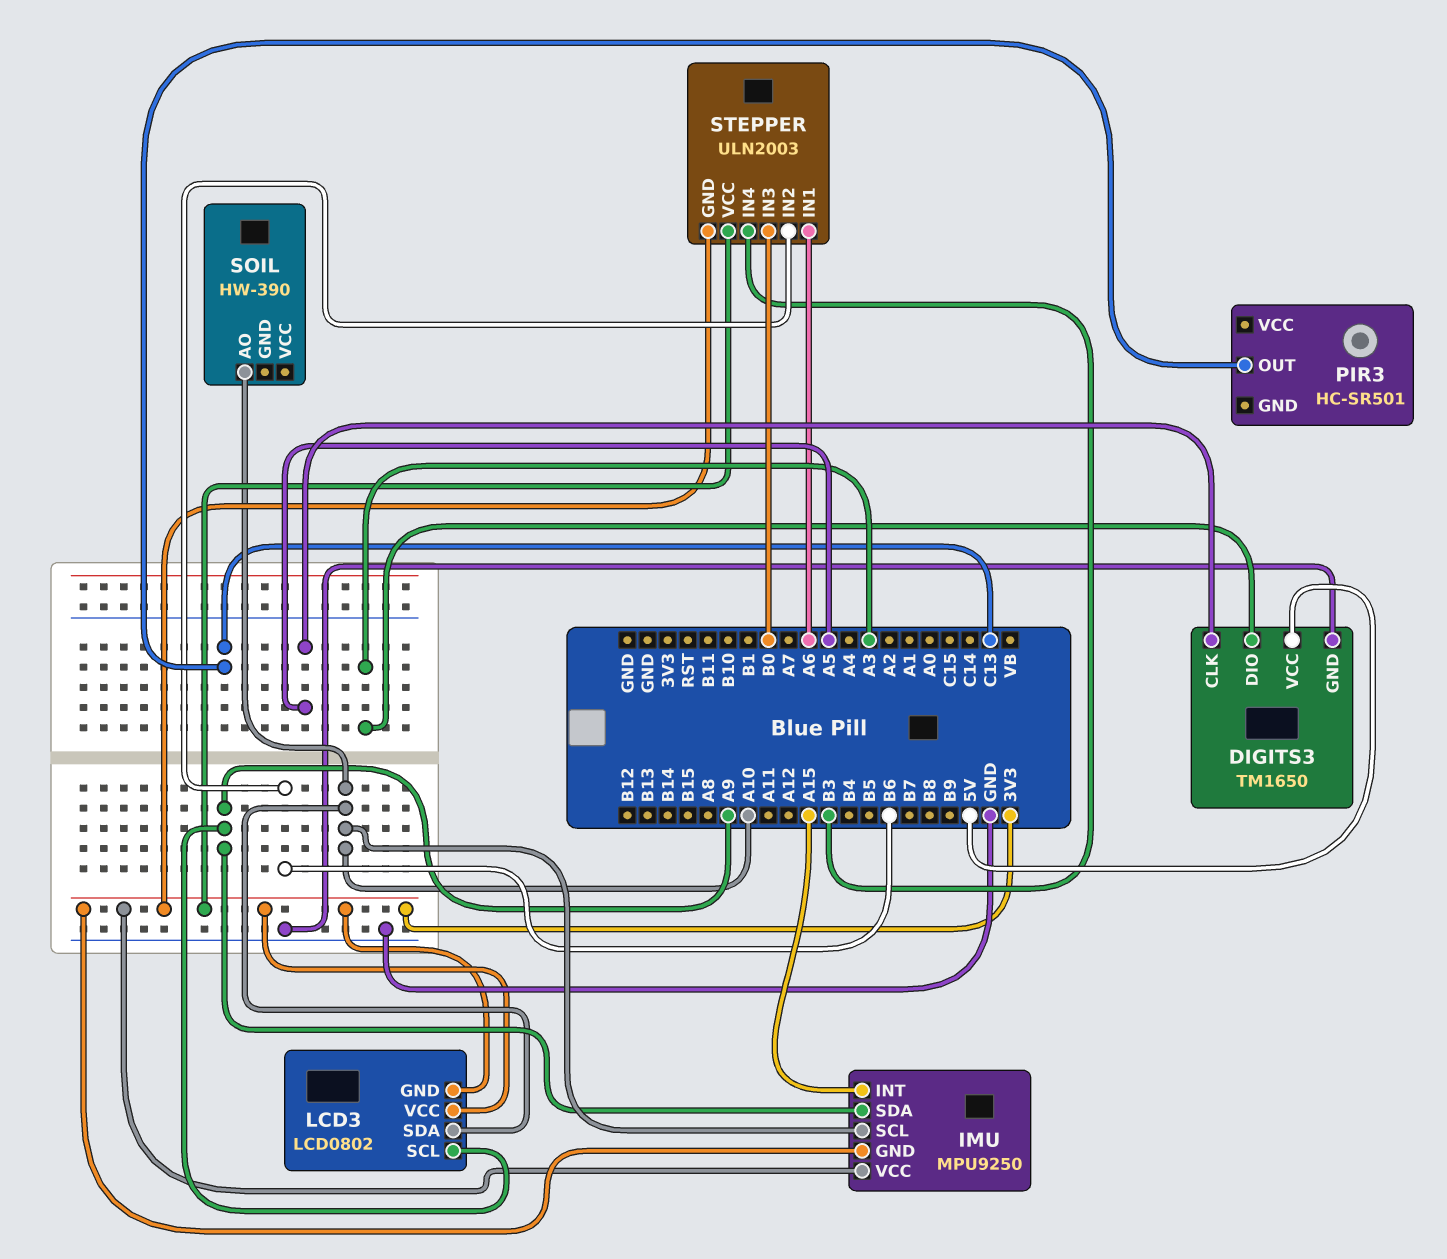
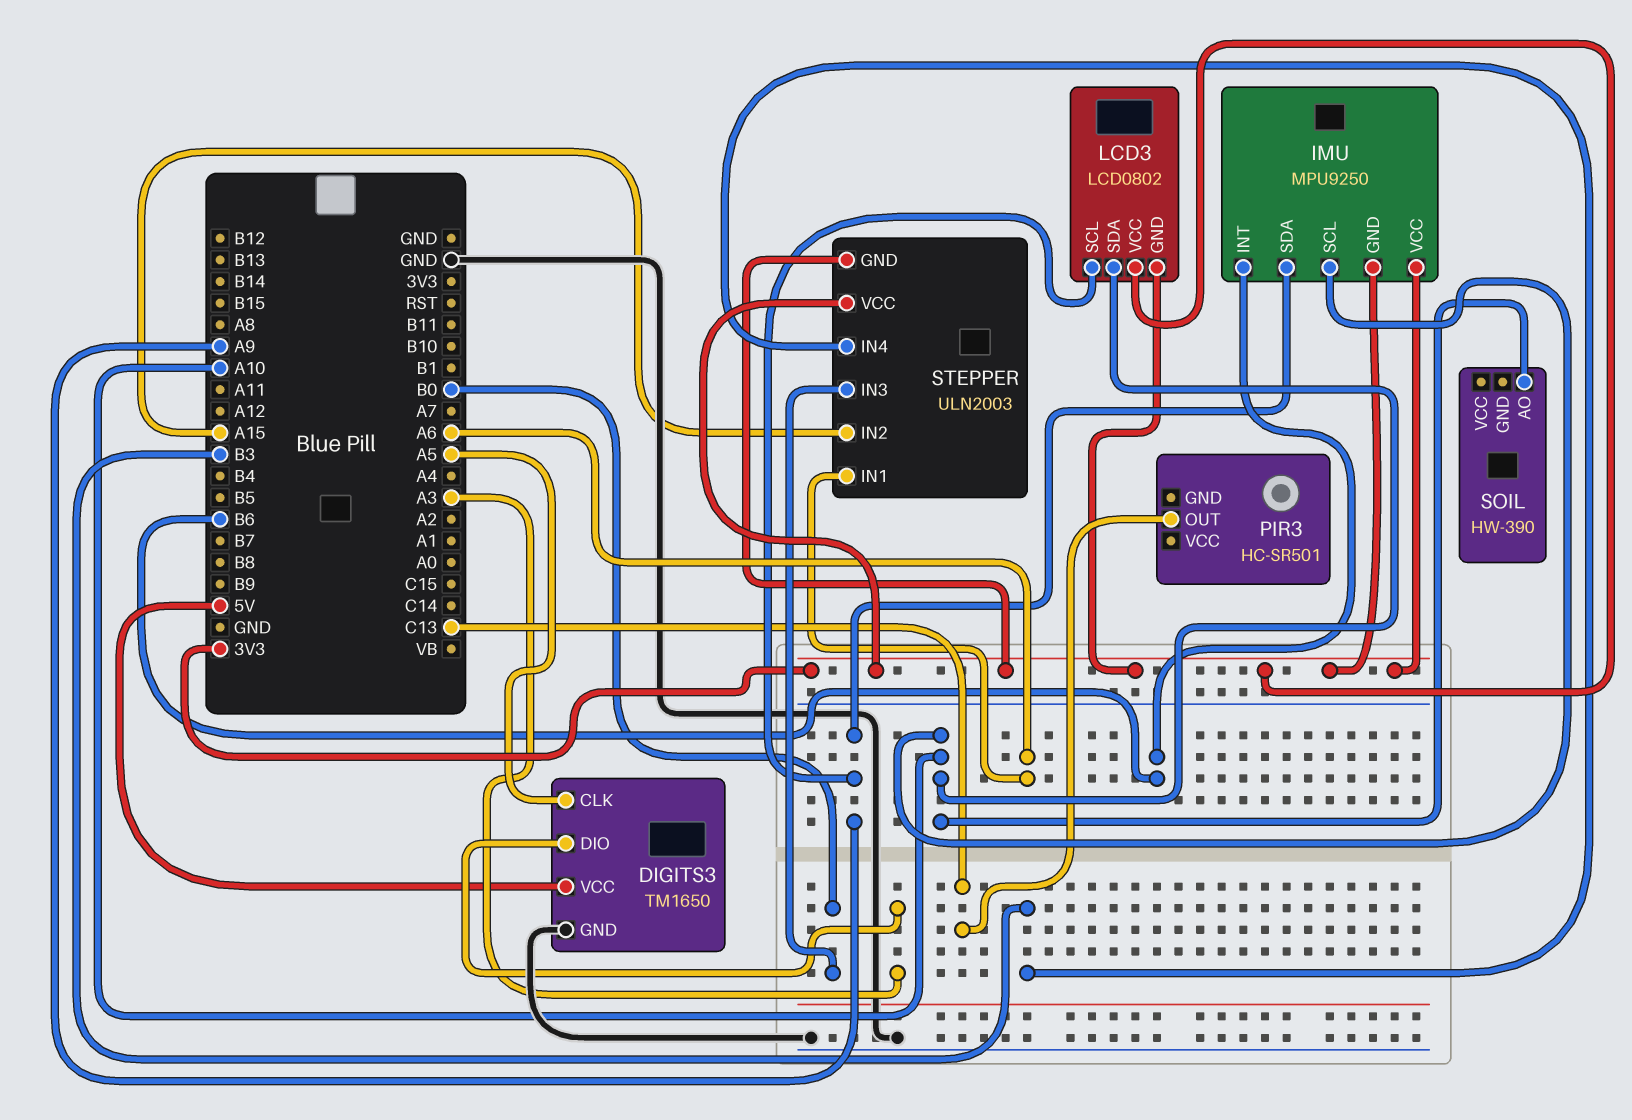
IMU pin INT: A15 -> B6
STEPPER pin IN2: B6 -> A15

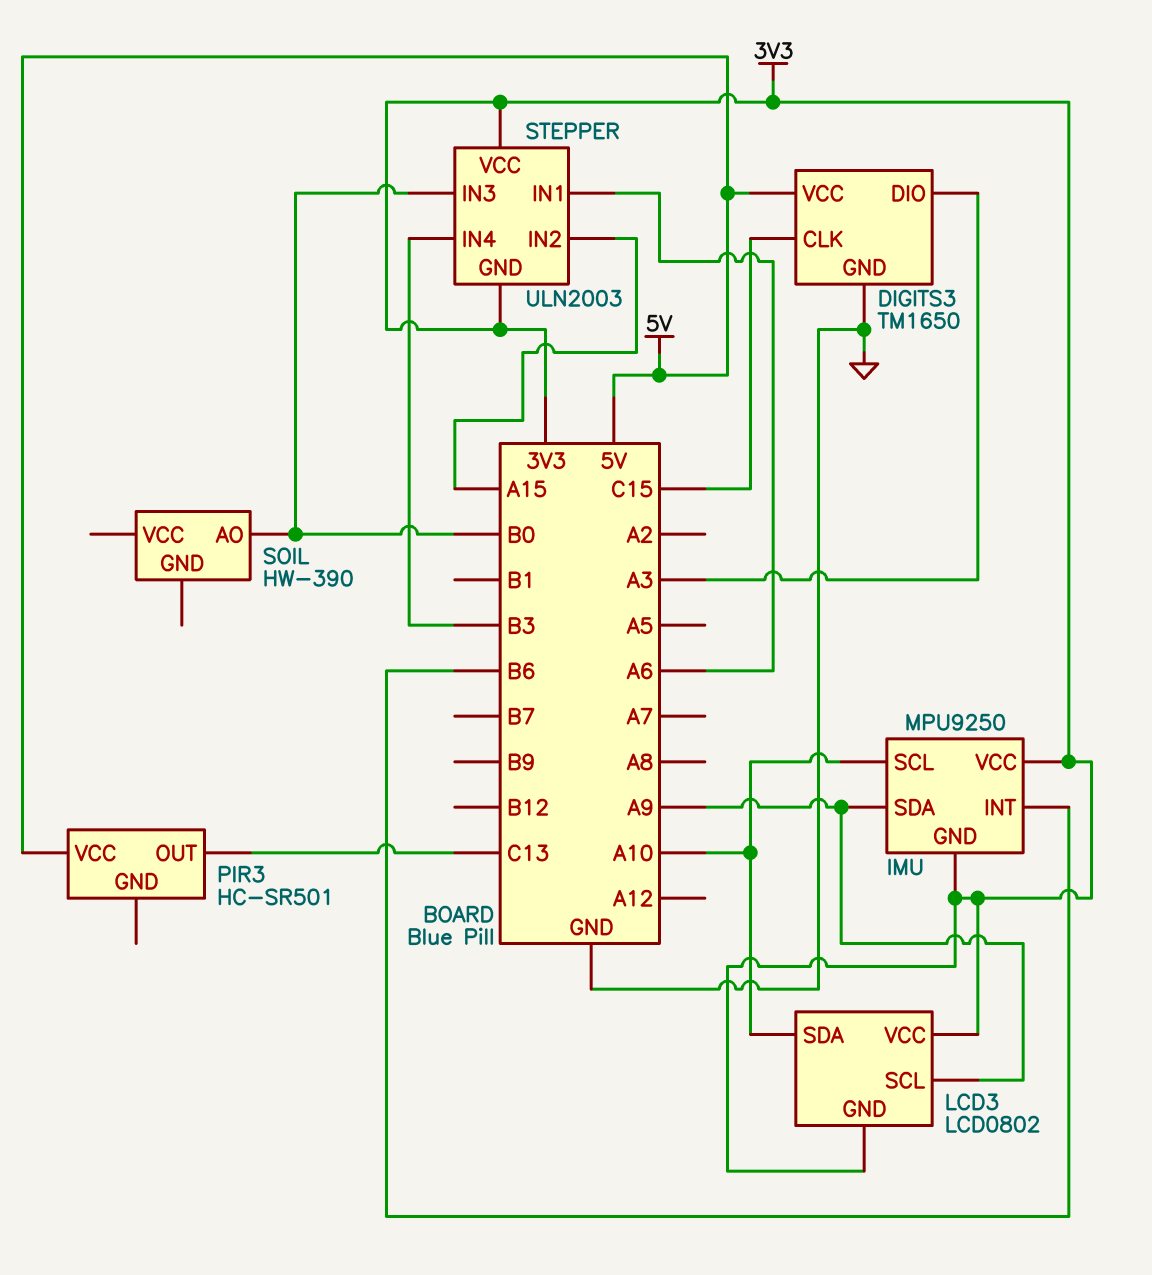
DIGITS3 pin CLK: A5 -> C15
PIR3 pin VCC: none -> 5V
SOIL pin AO: A10 -> B0

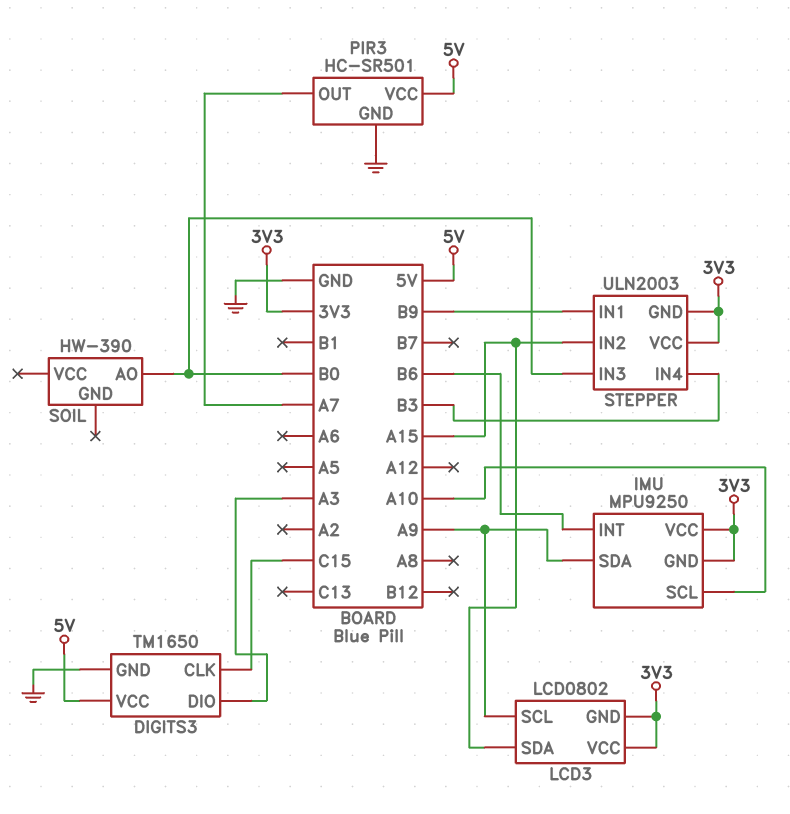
LCD3 pin SDA: A10 -> A15
PIR3 pin GND: none -> GND
PIR3 pin OUT: C13 -> A7
STEPPER pin IN1: A6 -> B9

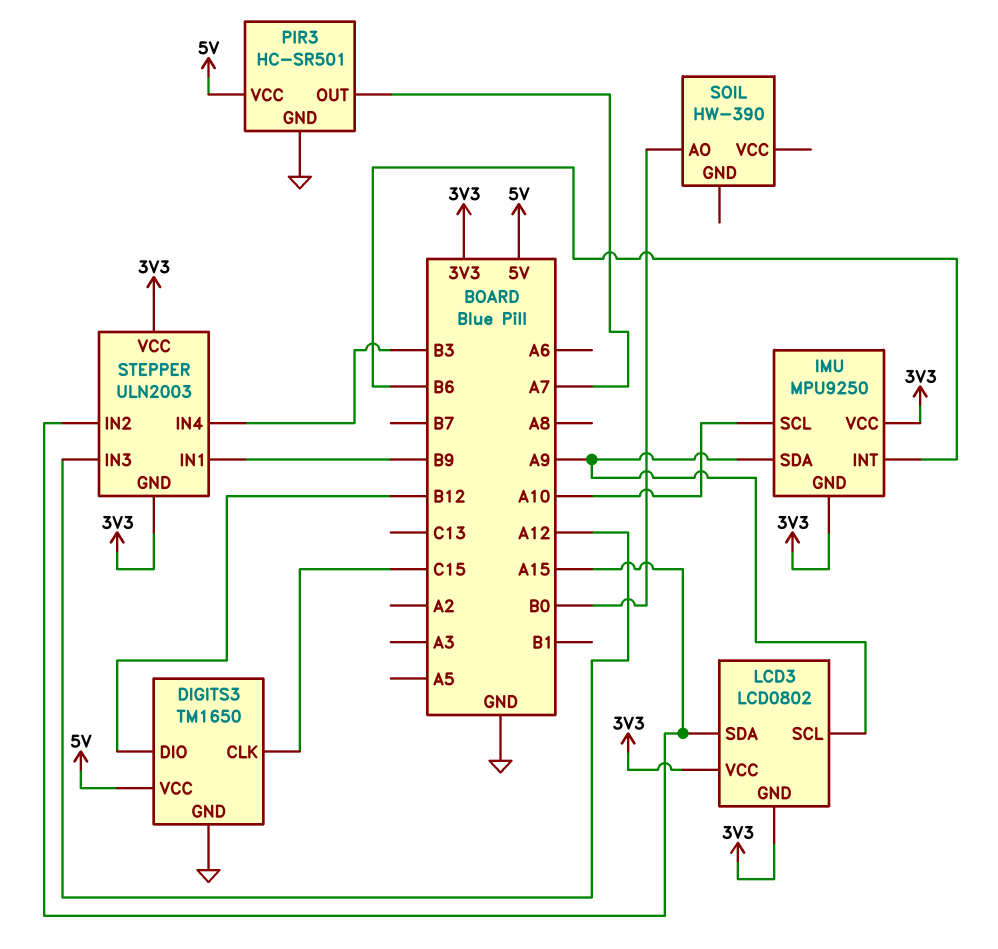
DIGITS3 pin DIO: A3 -> B12
STEPPER pin IN3: B0 -> A12

